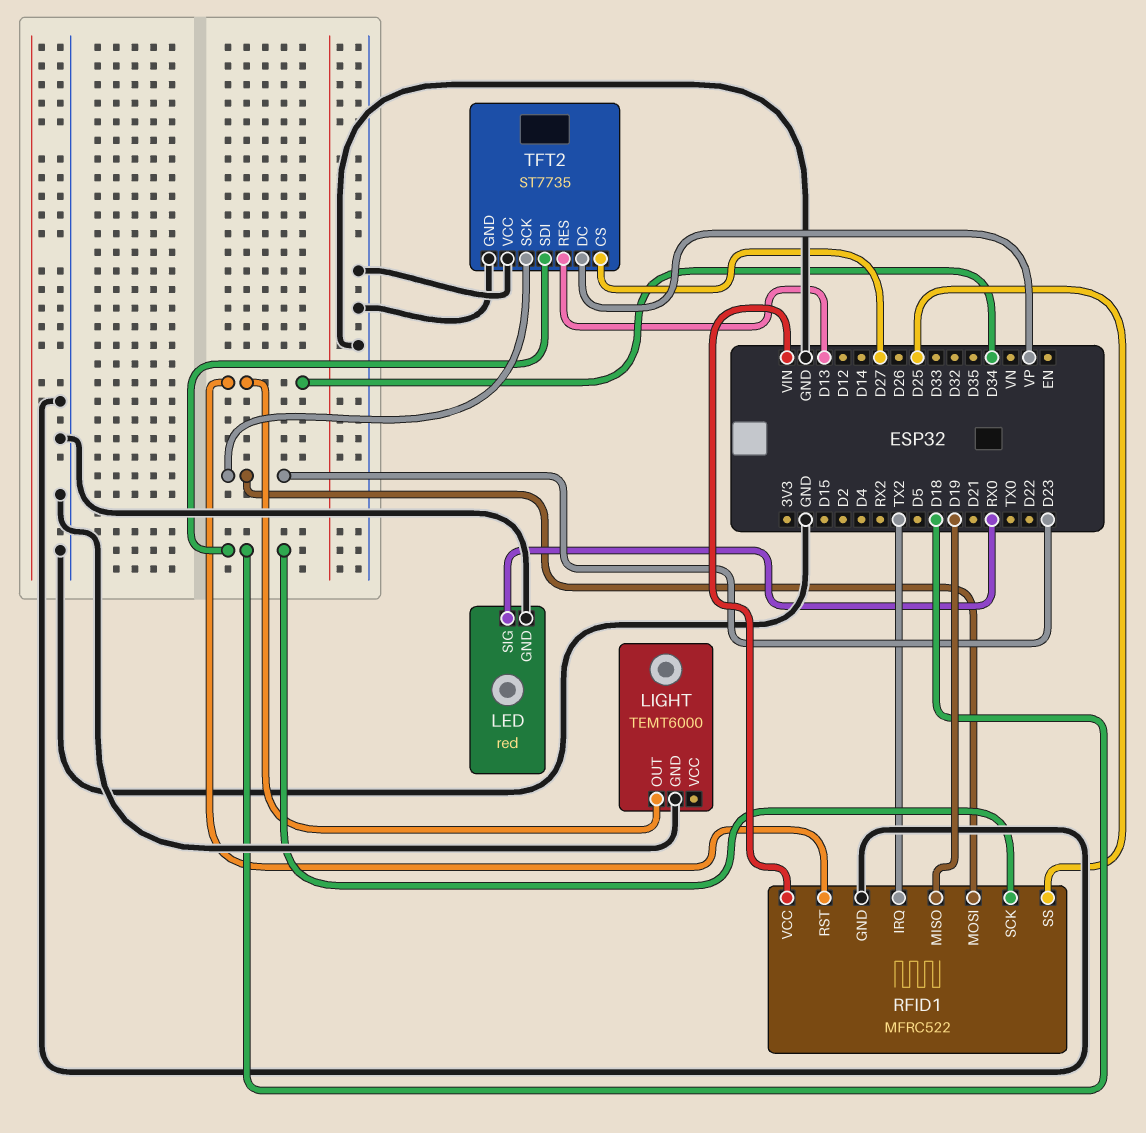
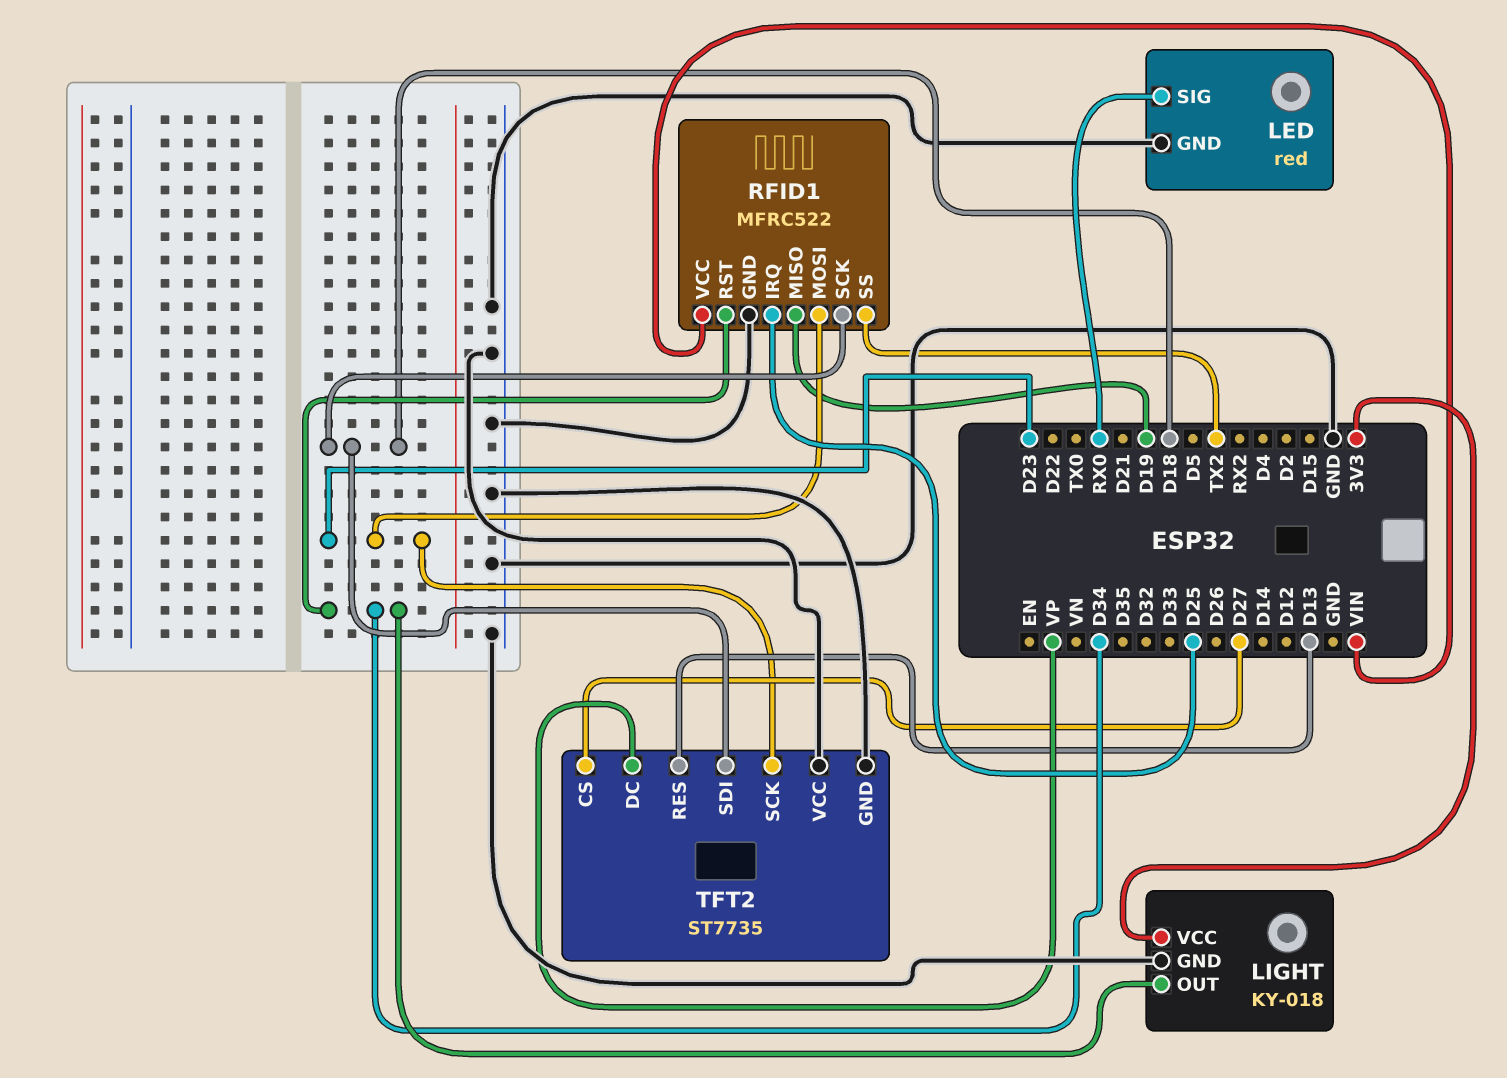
LIGHT: TEMT6000 -> KY-018
LIGHT pin VCC: none -> 3V3
RFID1 pin IRQ: TX2 -> D25
RFID1 pin SS: D25 -> TX2

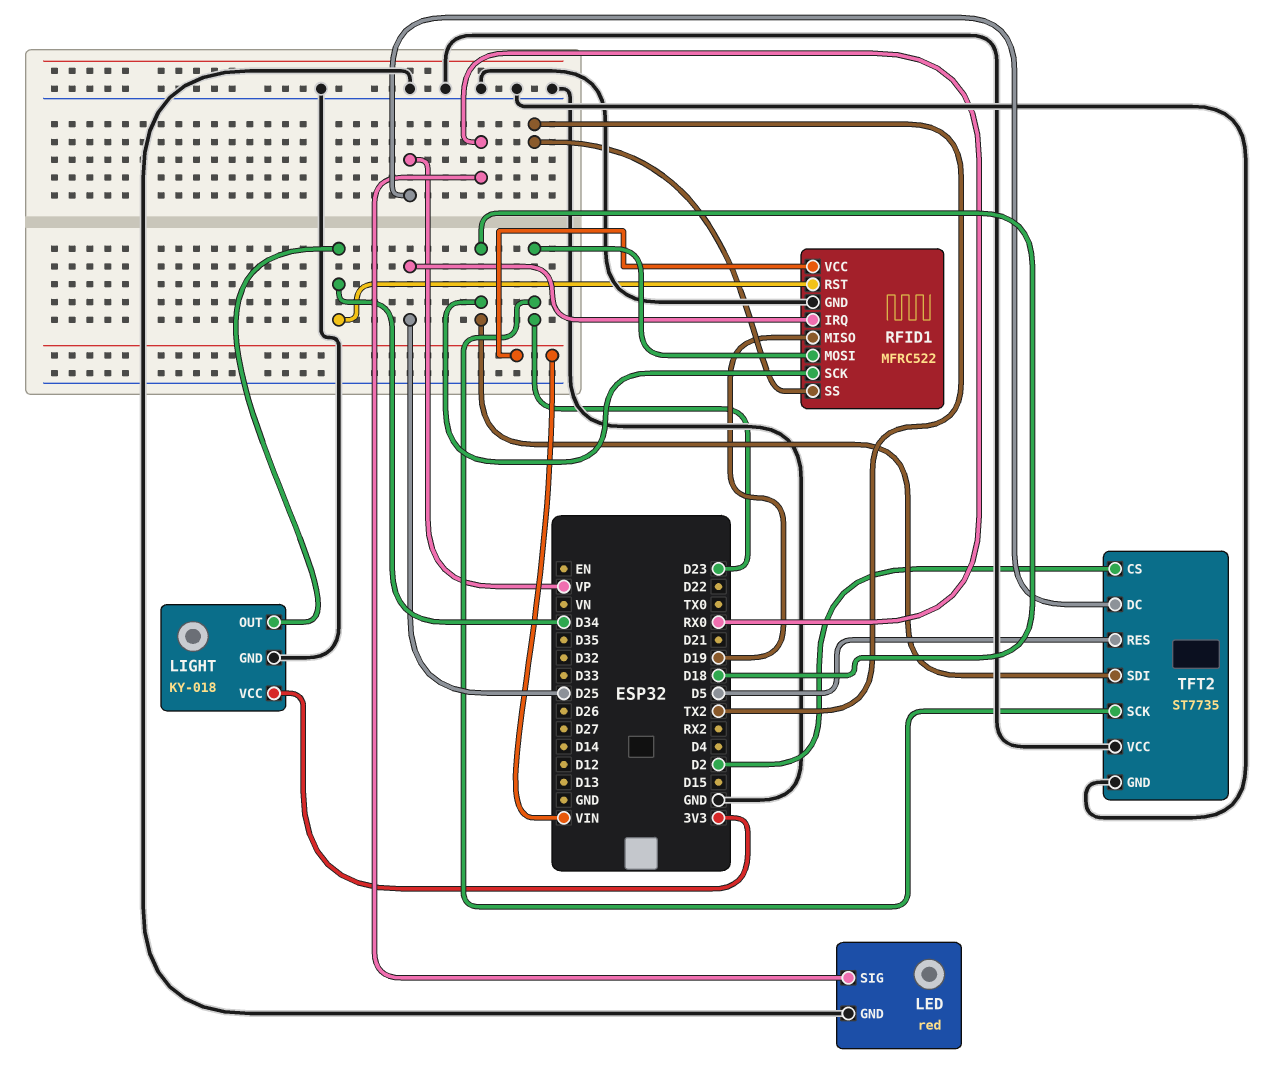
TFT2 pin CS: D27 -> D2
TFT2 pin RES: D13 -> D5

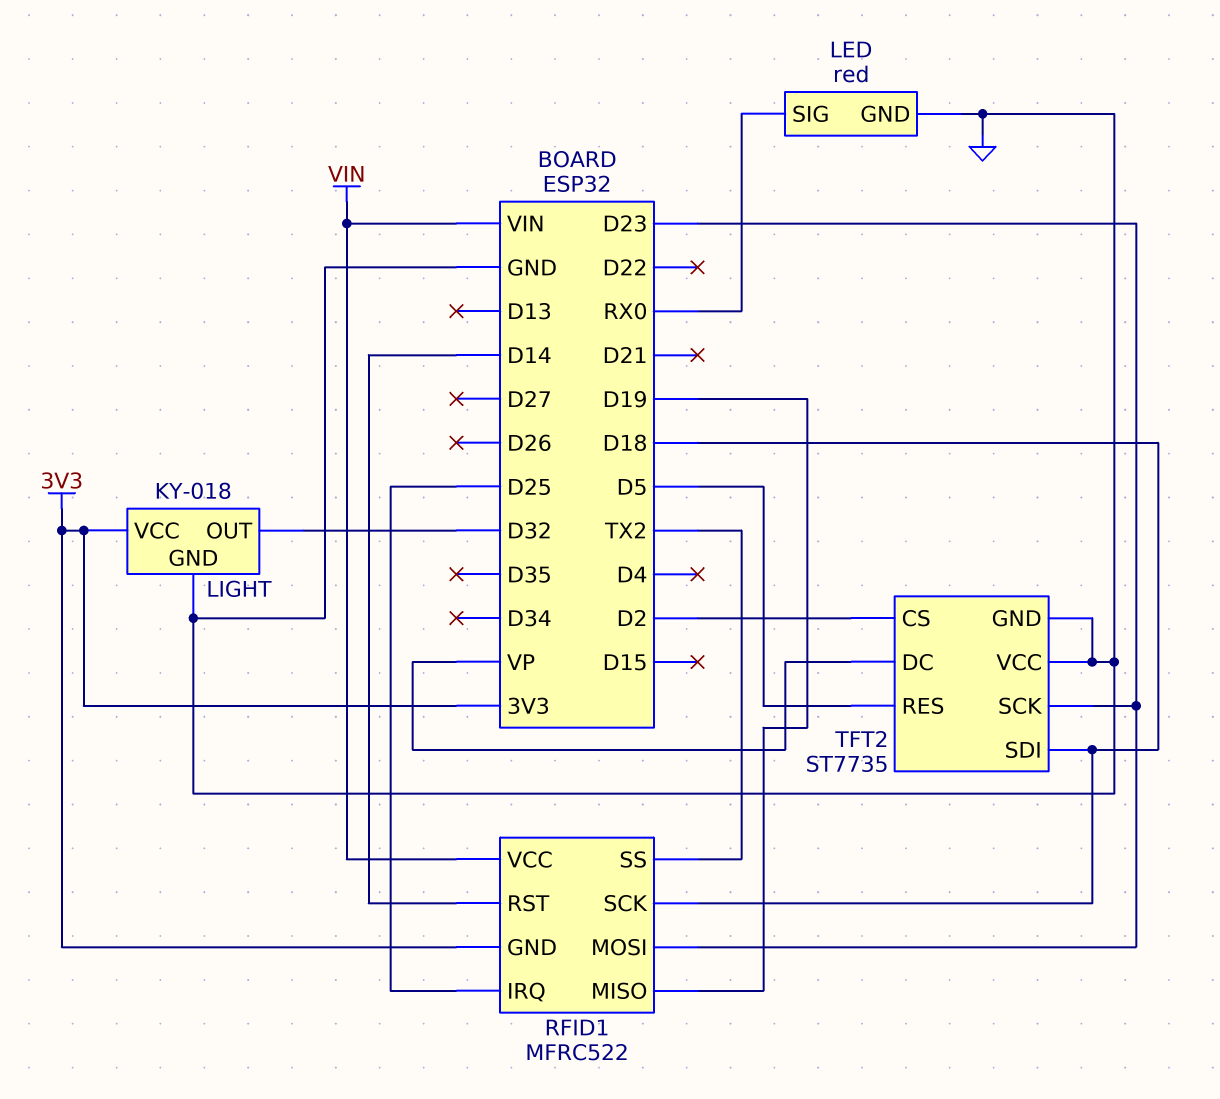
LIGHT pin OUT: D34 -> D32
RFID1 pin GND: GND -> 3V3
RFID1 pin RST: D34 -> D14

